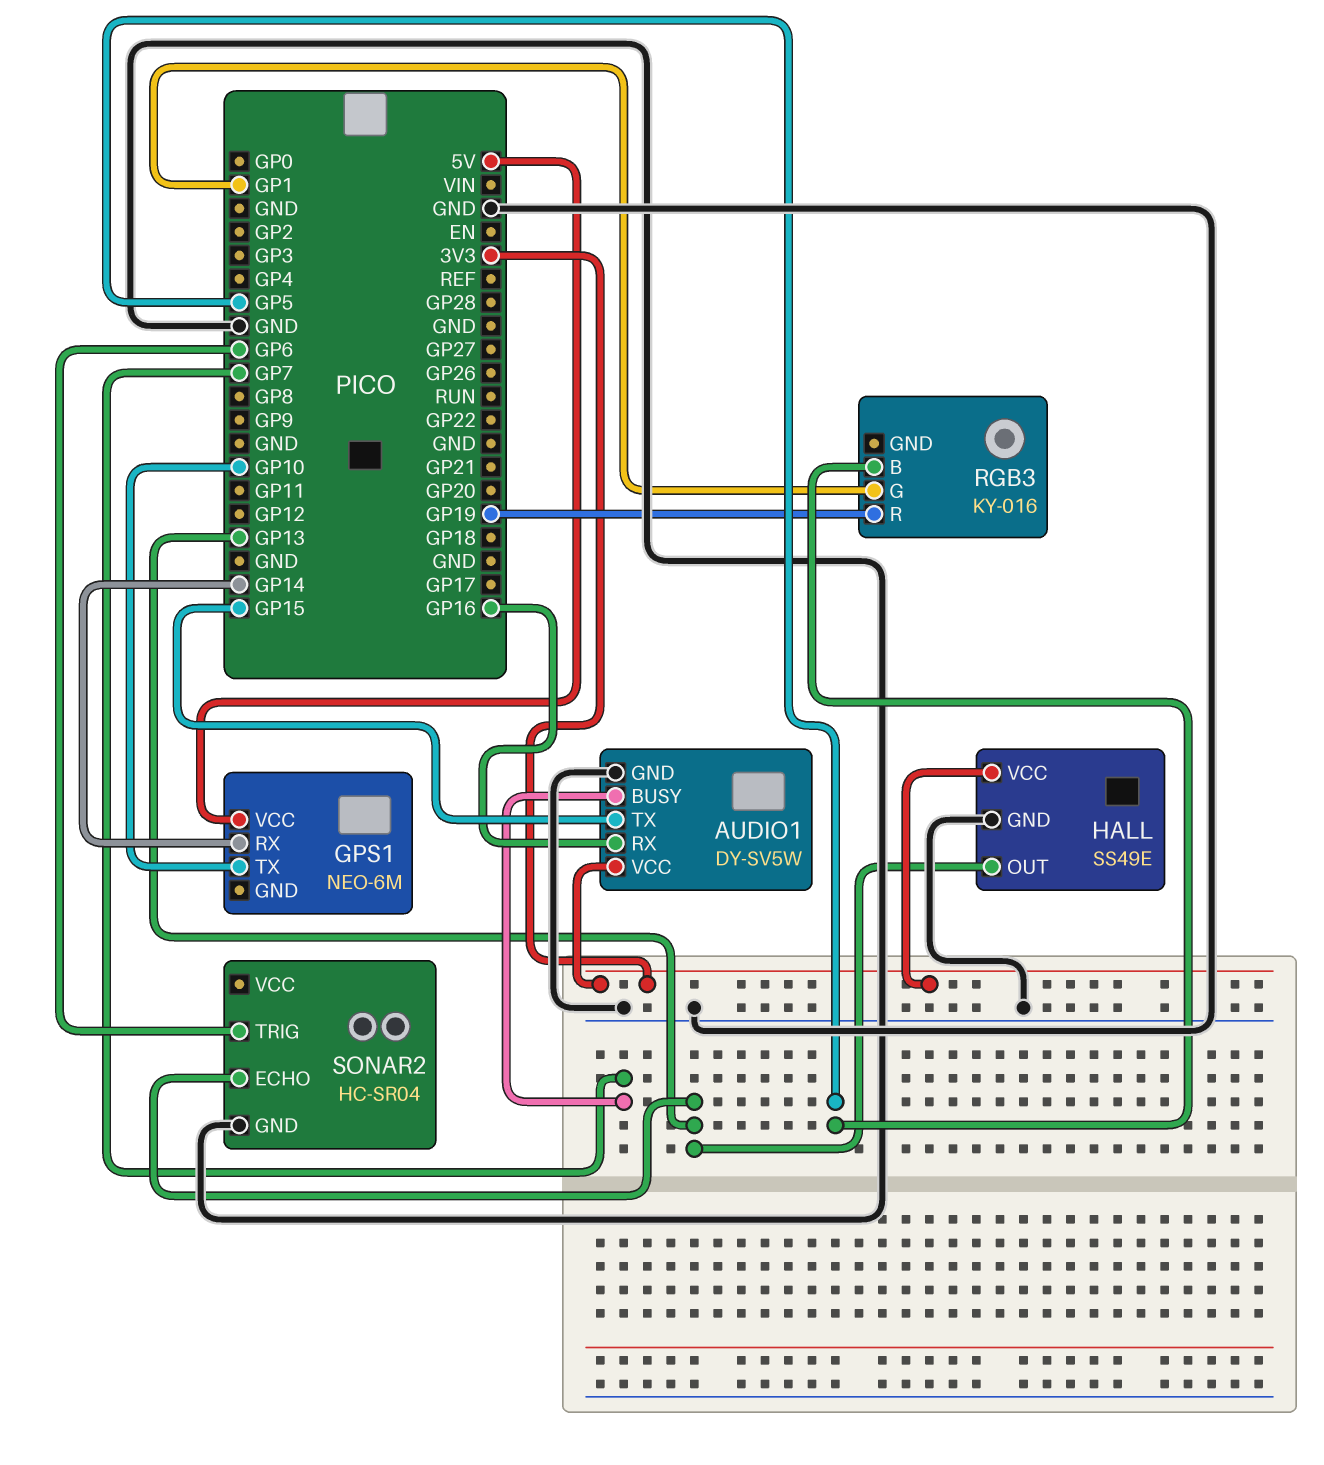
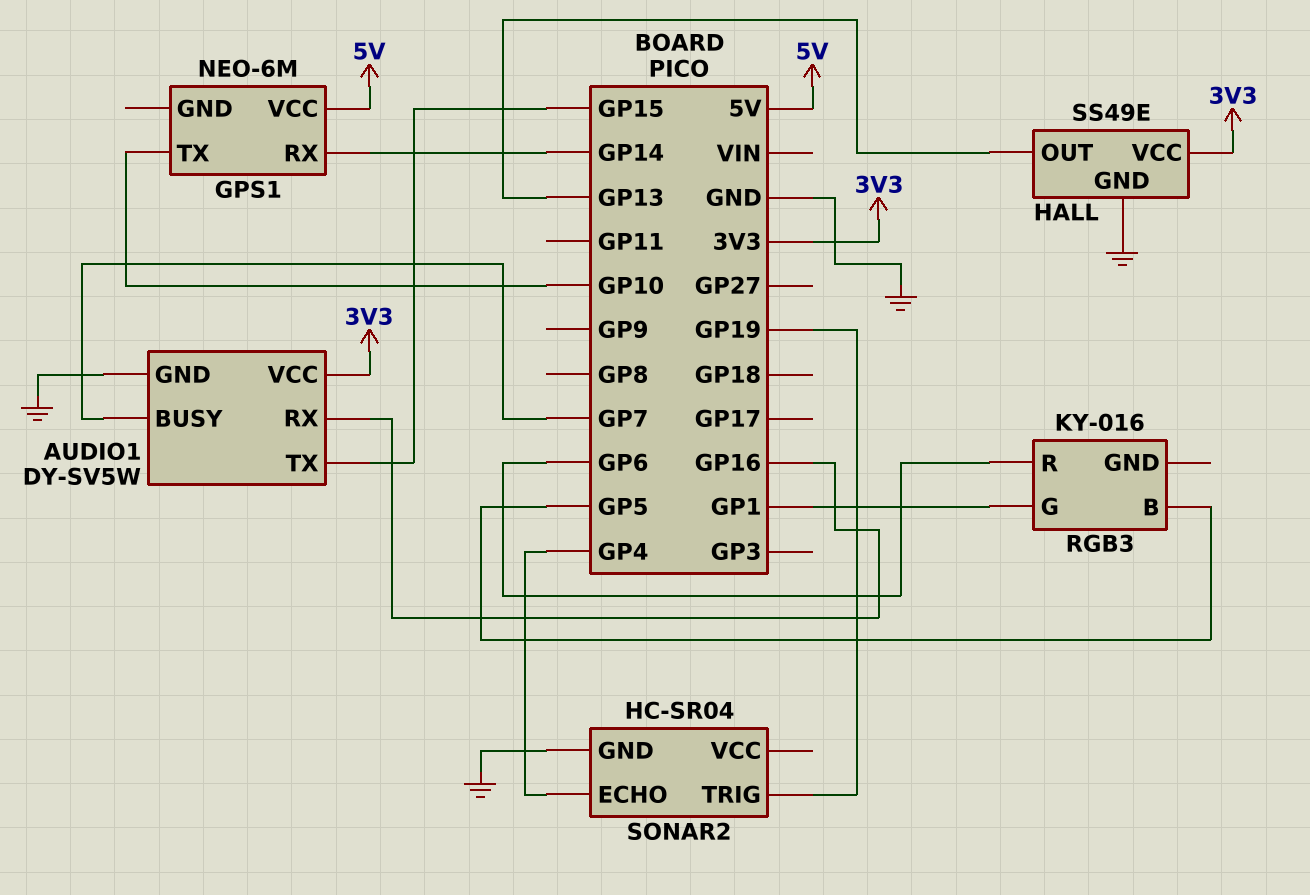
RGB3 pin R: GP19 -> GP6
SONAR2 pin ECHO: GP13 -> GP4
SONAR2 pin TRIG: GP6 -> GP19

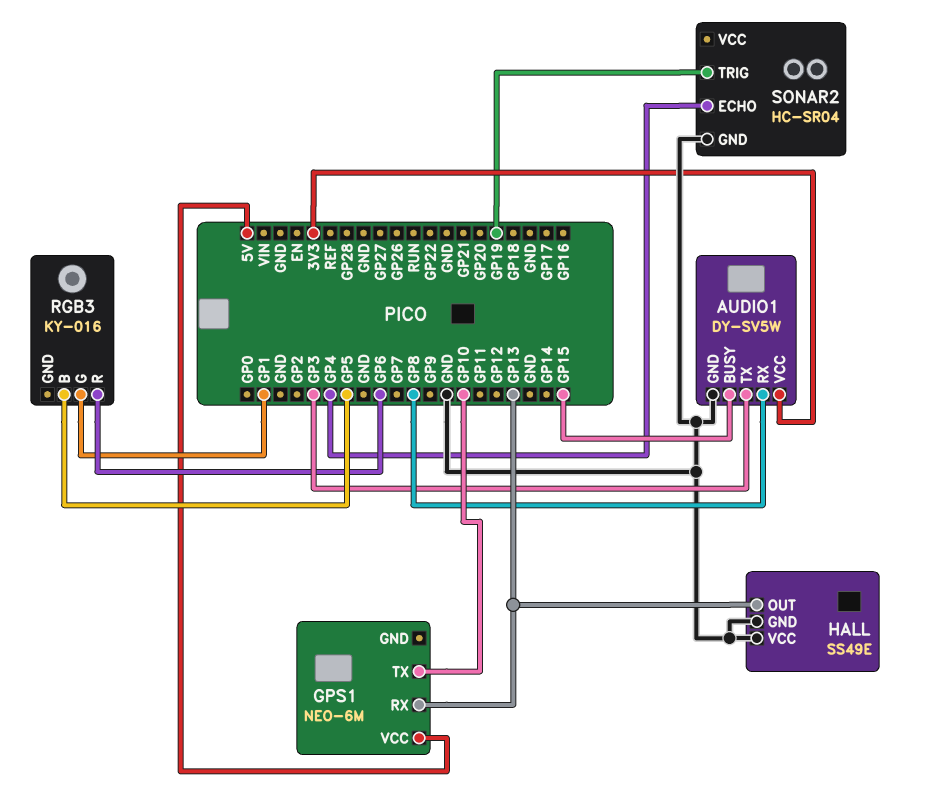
AUDIO1 pin BUSY: GP7 -> GP15
AUDIO1 pin RX: GP16 -> GP8
AUDIO1 pin TX: GP15 -> GP3
GPS1 pin RX: GP14 -> GP13
HALL pin VCC: 3V3 -> GND

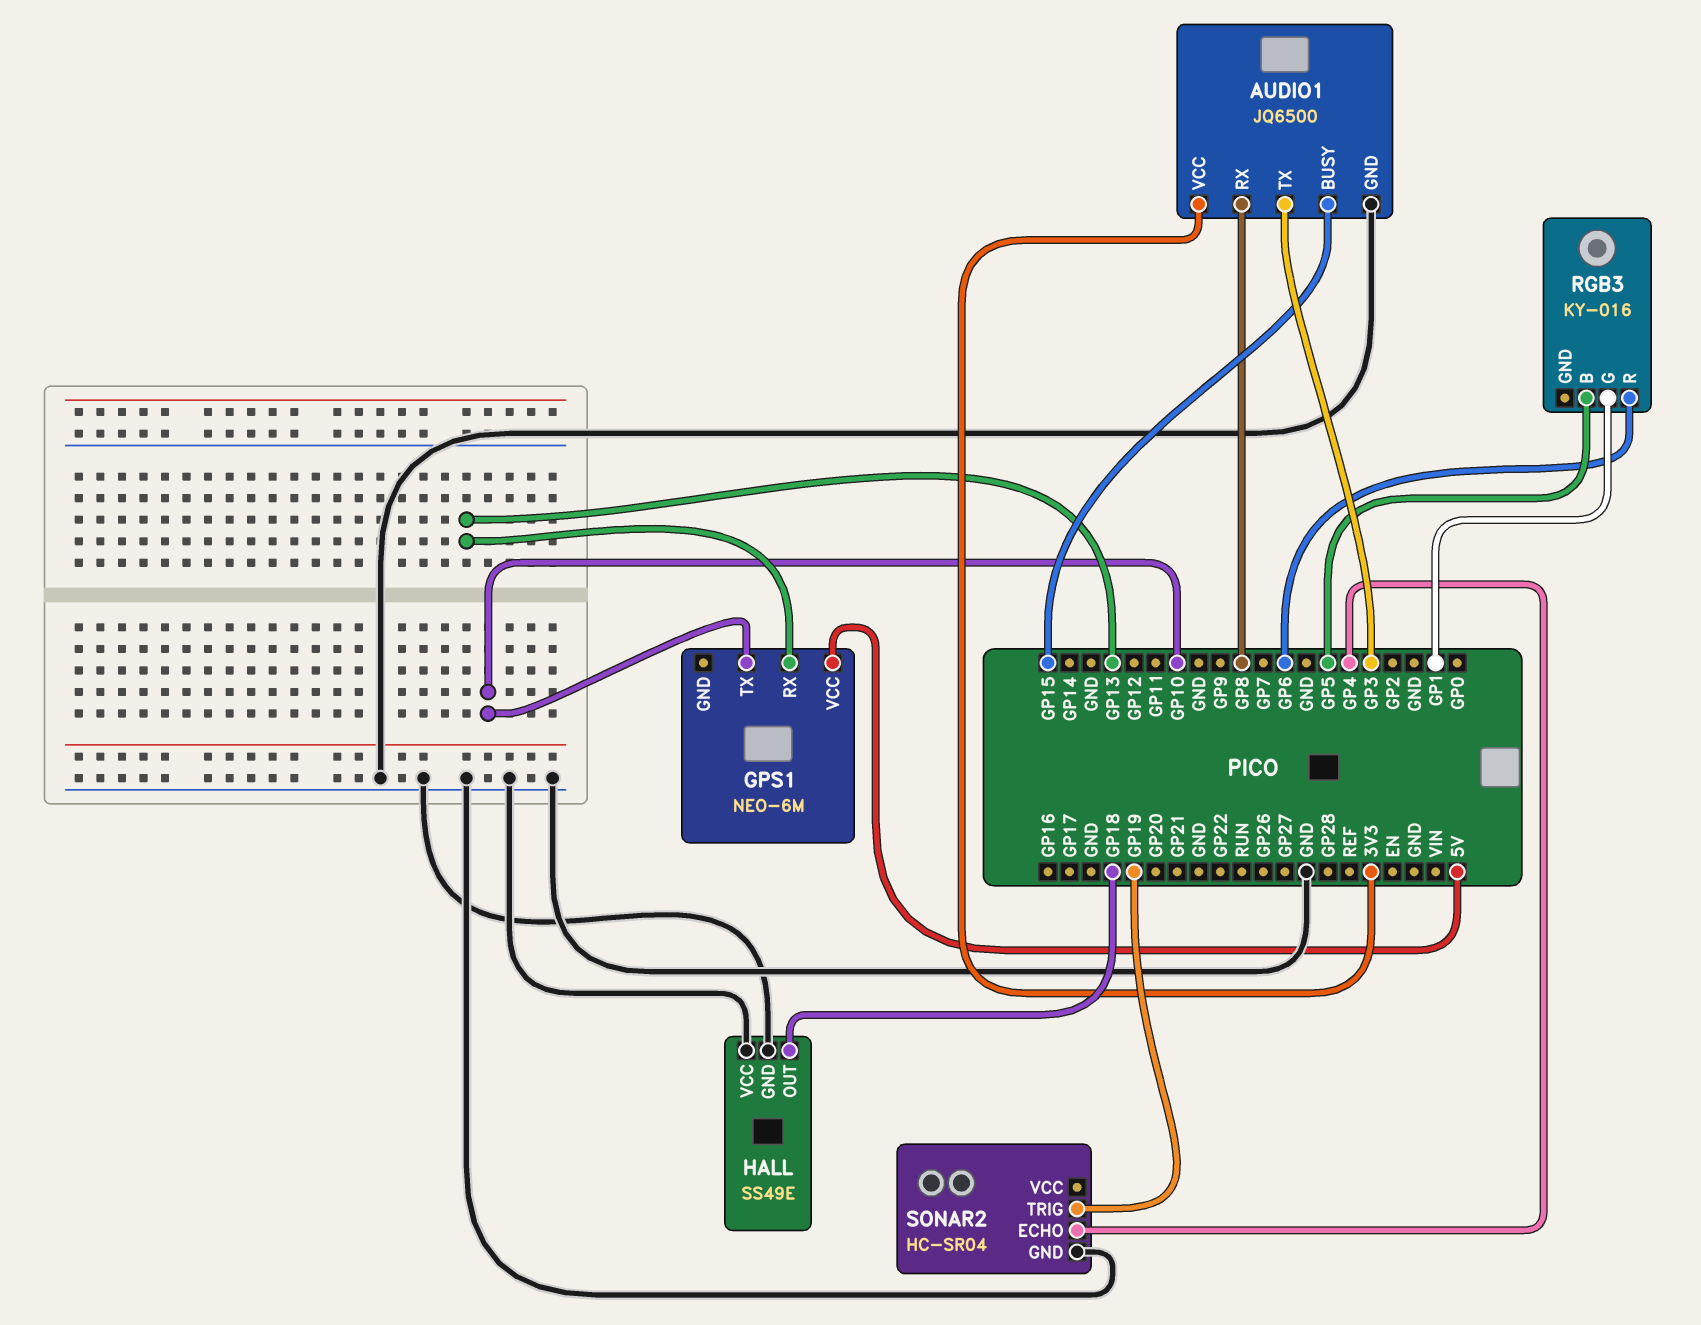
AUDIO1: DY-SV5W -> JQ6500
HALL pin OUT: GP13 -> GP18

